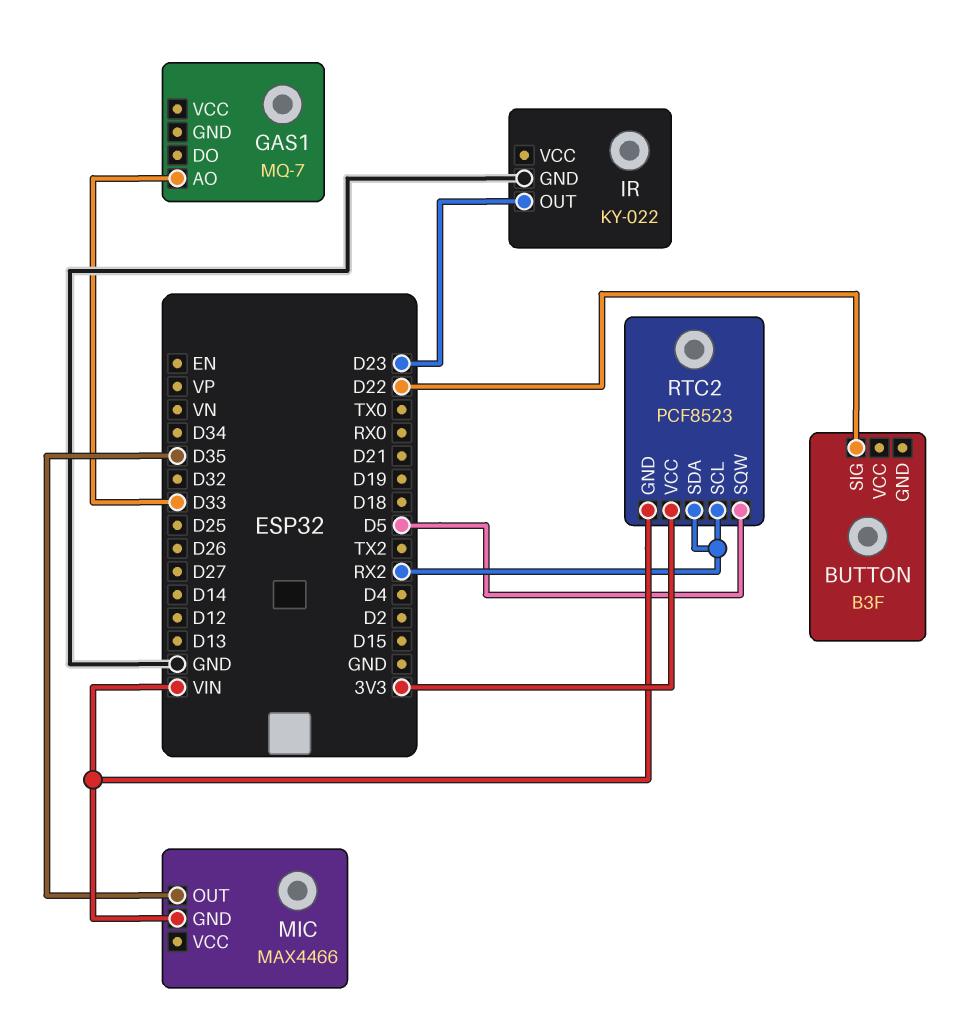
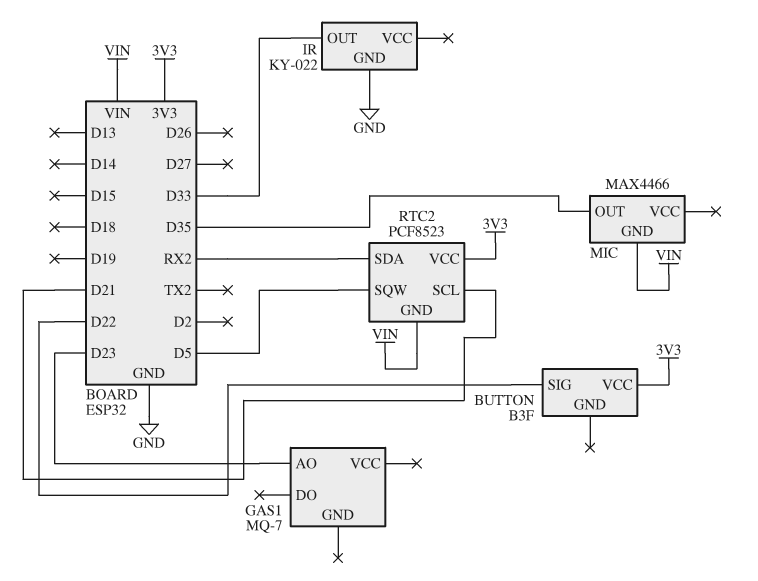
BUTTON pin VCC: none -> 3V3
GAS1 pin AO: D33 -> D23
IR pin OUT: D23 -> D33
RTC2 pin SCL: RX2 -> D21

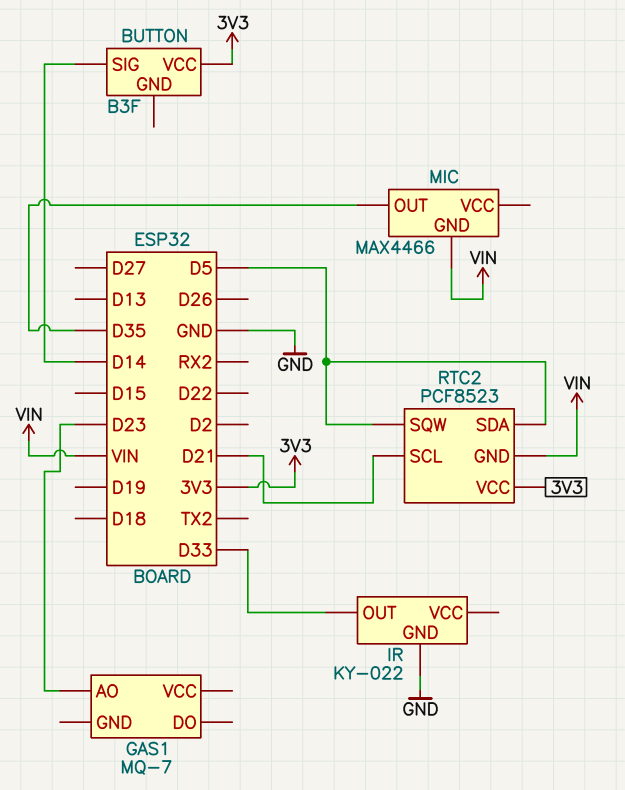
BUTTON pin SIG: D22 -> D14
RTC2 pin SDA: RX2 -> D5

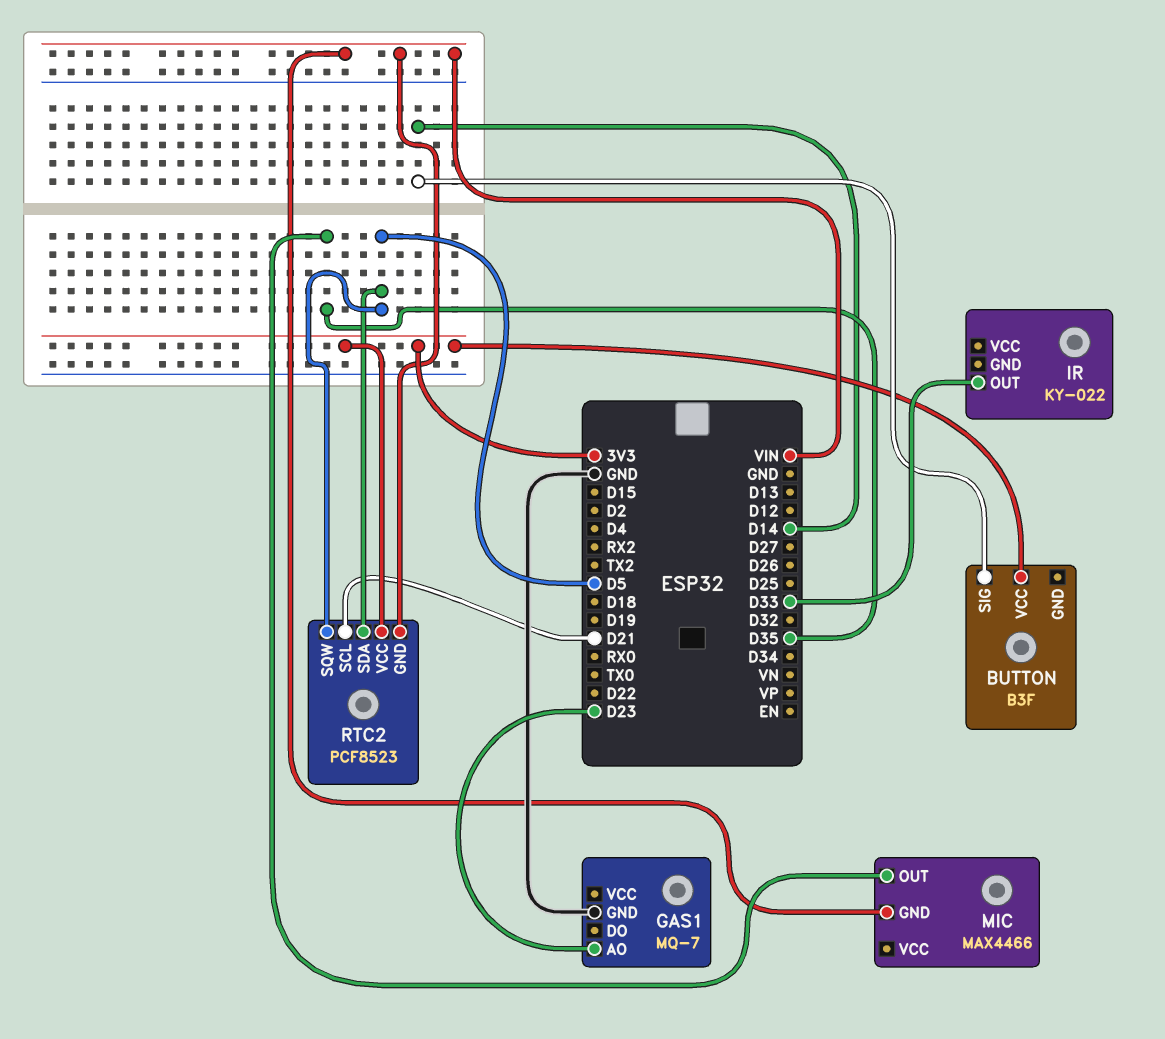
GAS1 pin GND: none -> GND
IR pin GND: GND -> none

